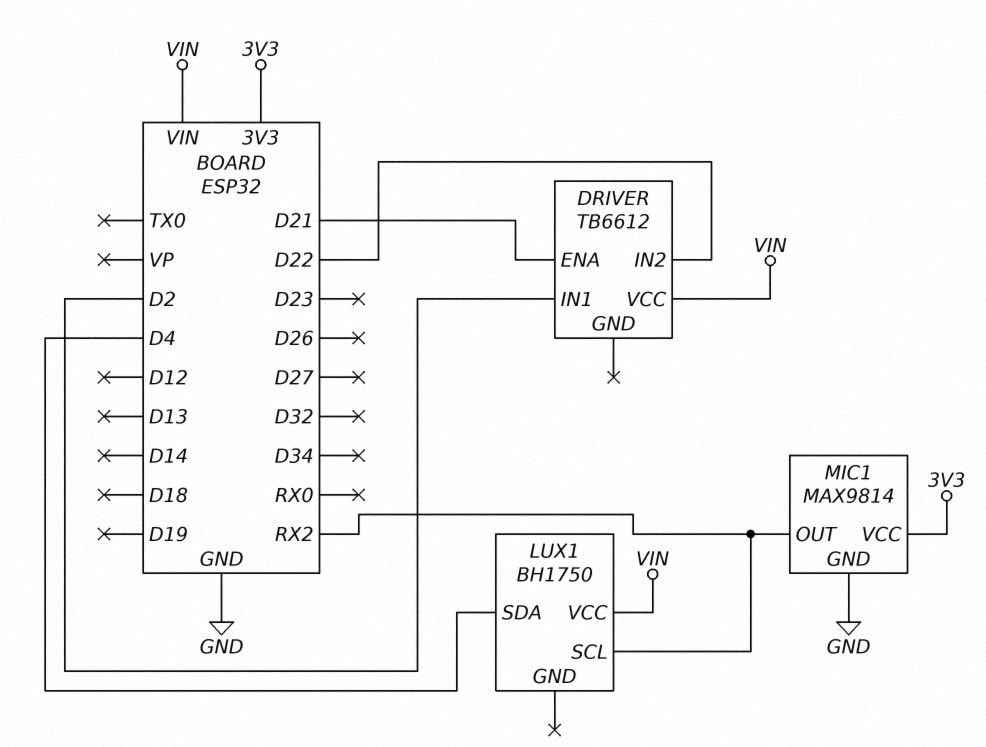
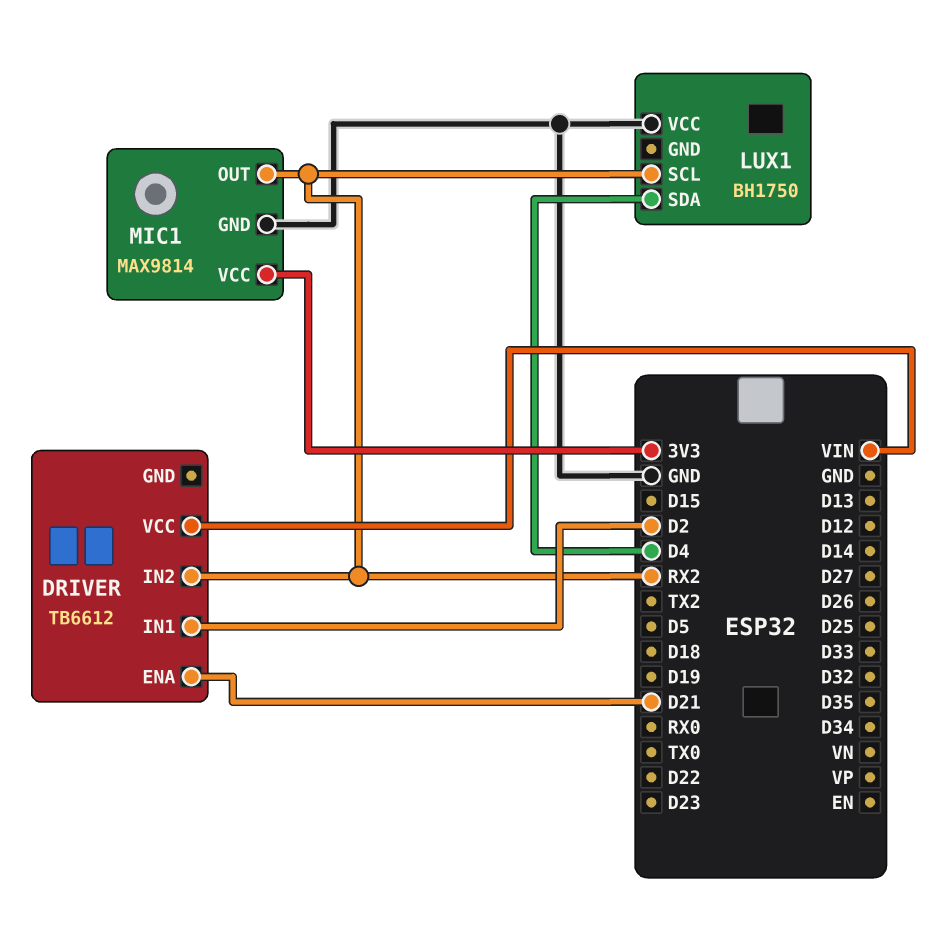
DRIVER pin IN2: D22 -> RX2
LUX1 pin VCC: VIN -> GND

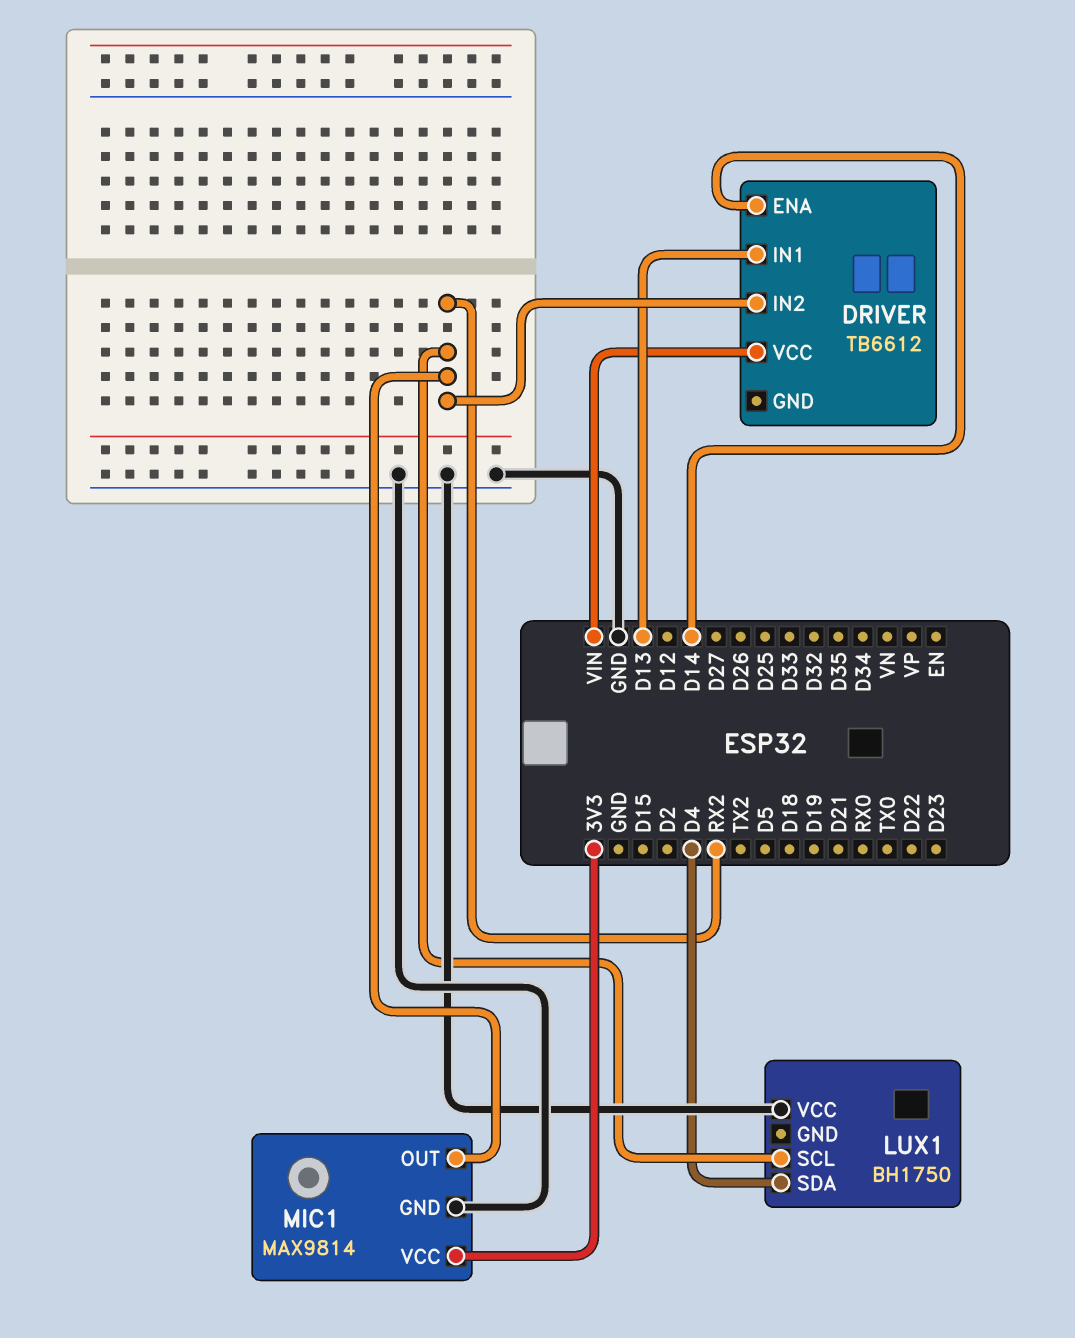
DRIVER pin ENA: D21 -> D14
DRIVER pin IN1: D2 -> D13

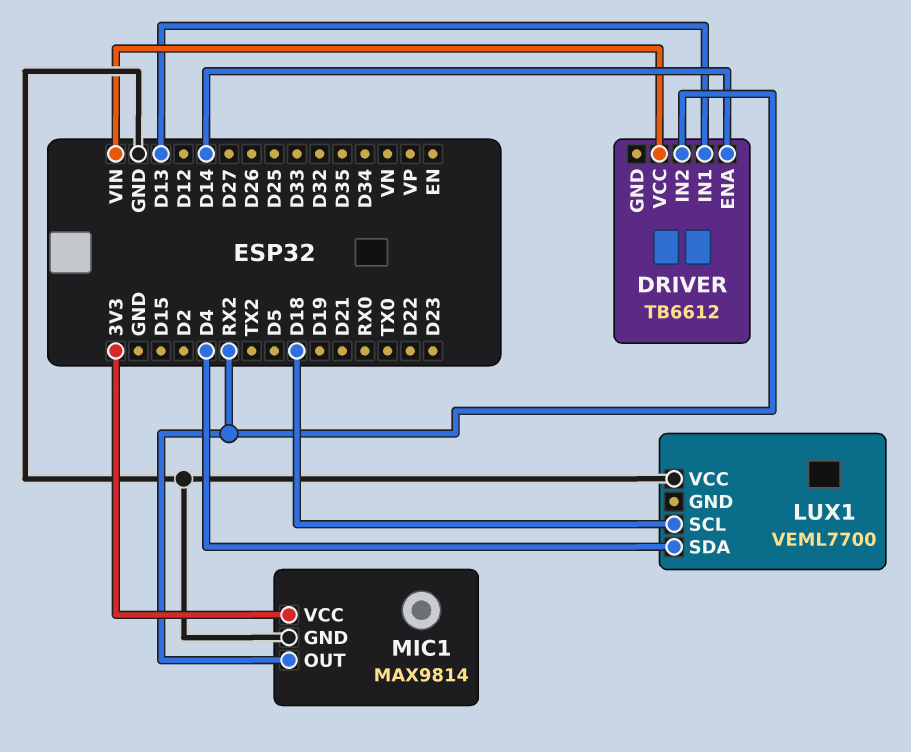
LUX1: BH1750 -> VEML7700
LUX1 pin SCL: RX2 -> D18

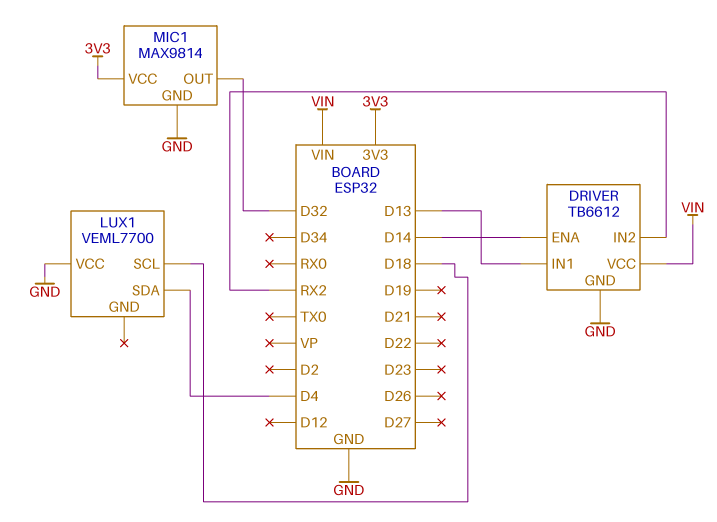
DRIVER pin GND: none -> GND
MIC1 pin OUT: RX2 -> D32

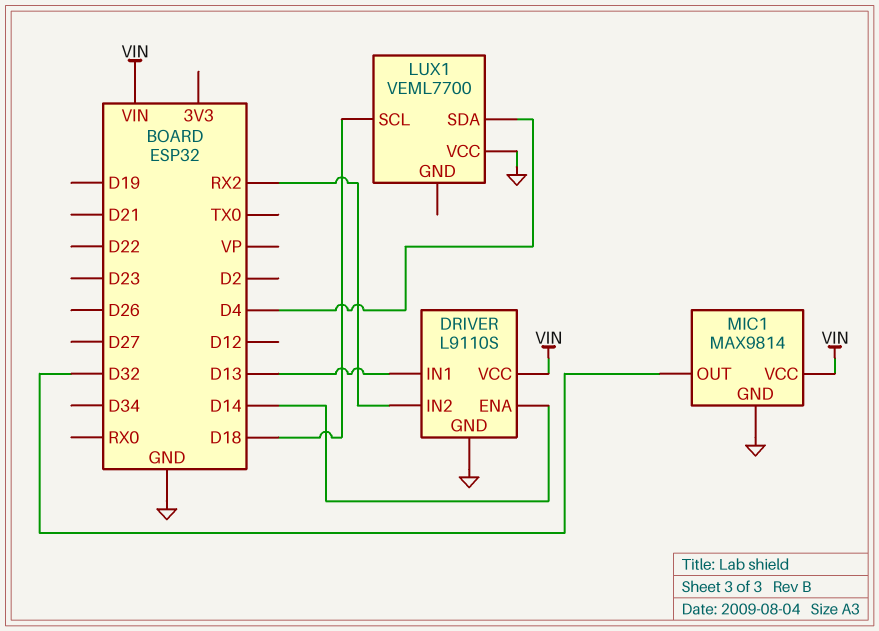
DRIVER: TB6612 -> L9110S
MIC1 pin VCC: 3V3 -> VIN

